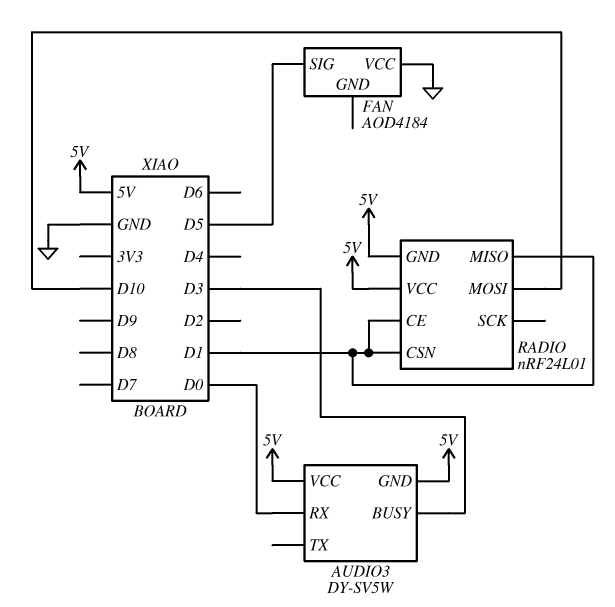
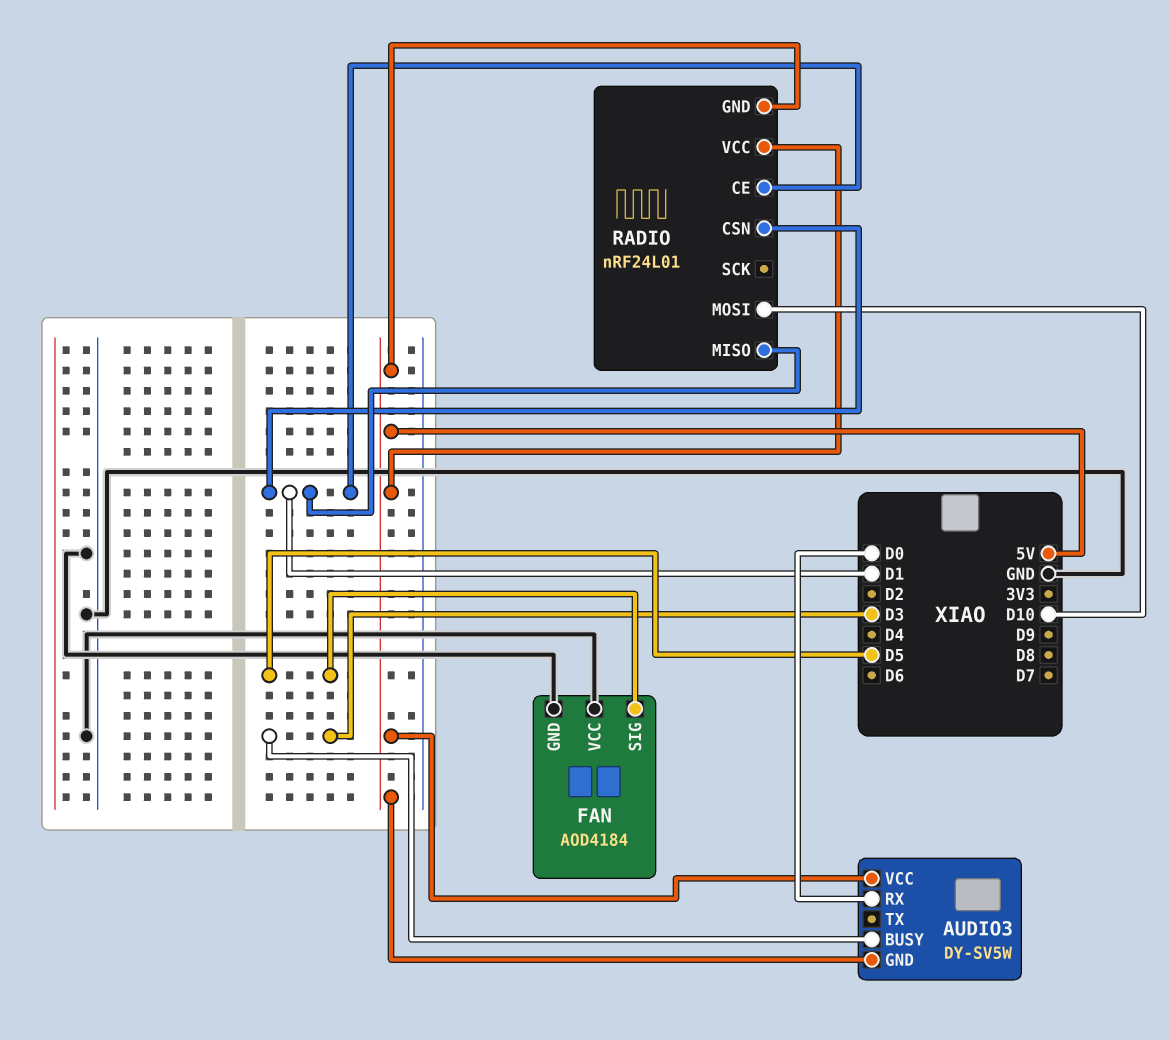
FAN pin GND: none -> GND

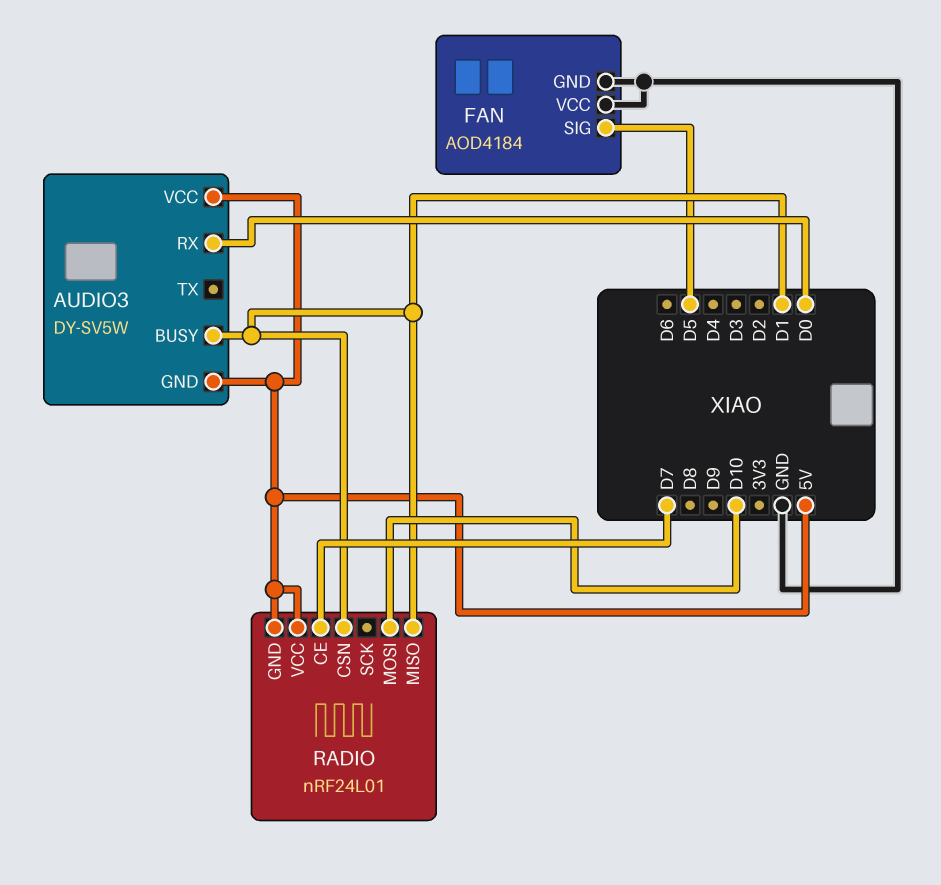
AUDIO3 pin BUSY: D3 -> D1
RADIO pin CE: D1 -> D7

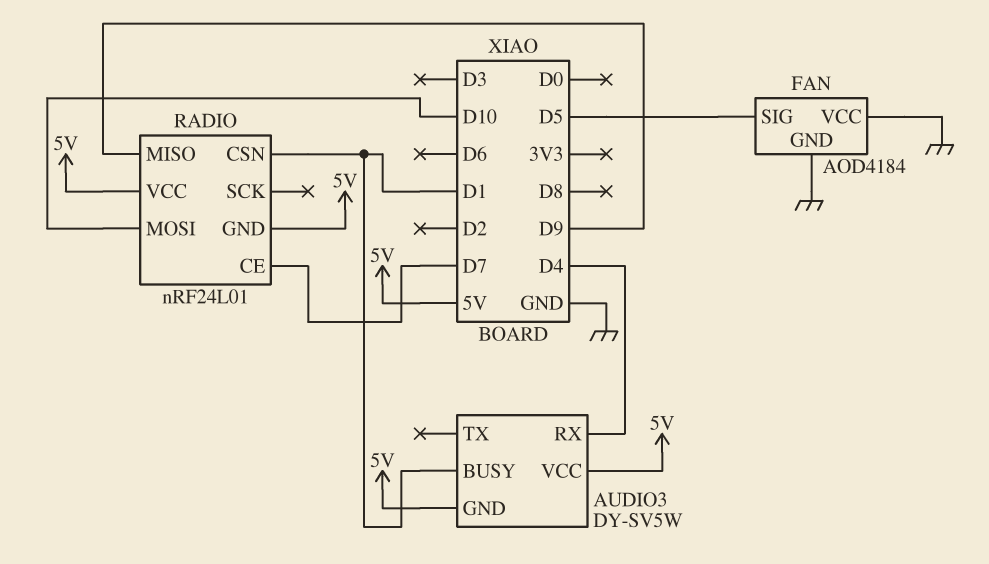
AUDIO3 pin RX: D0 -> D4
RADIO pin MISO: D1 -> D9

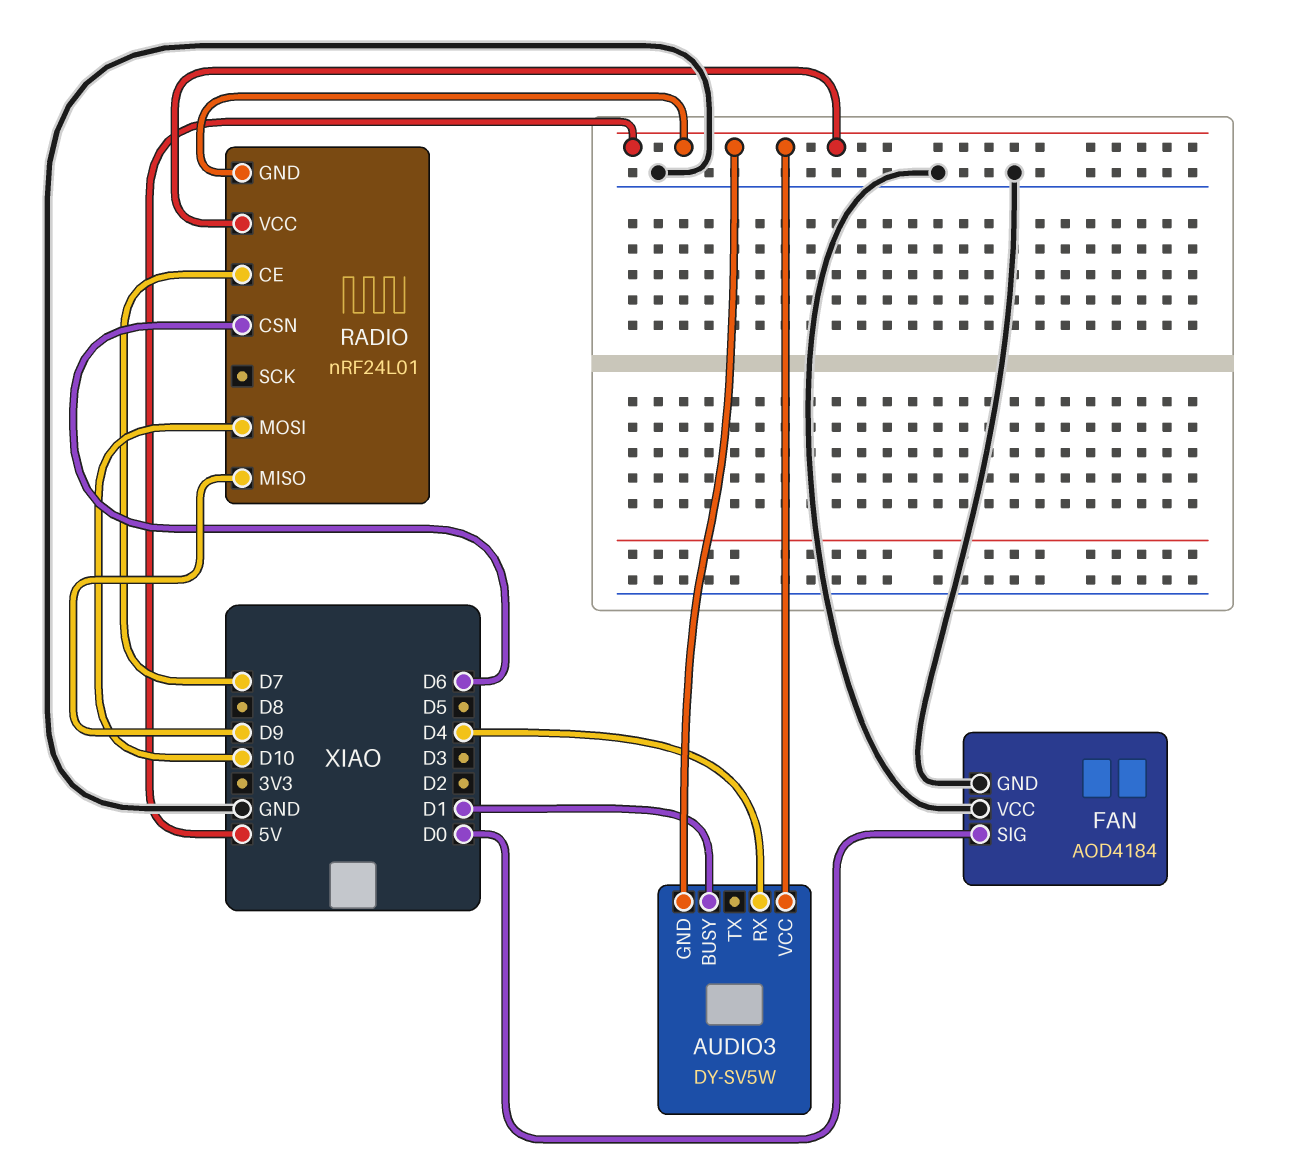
FAN pin SIG: D5 -> D0
RADIO pin CSN: D1 -> D6

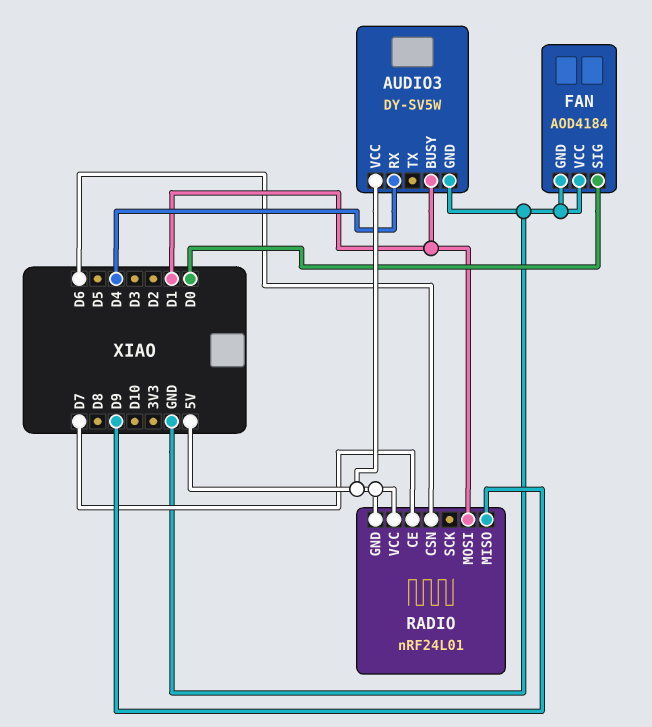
AUDIO3 pin GND: 5V -> GND
RADIO pin MOSI: D10 -> D1

